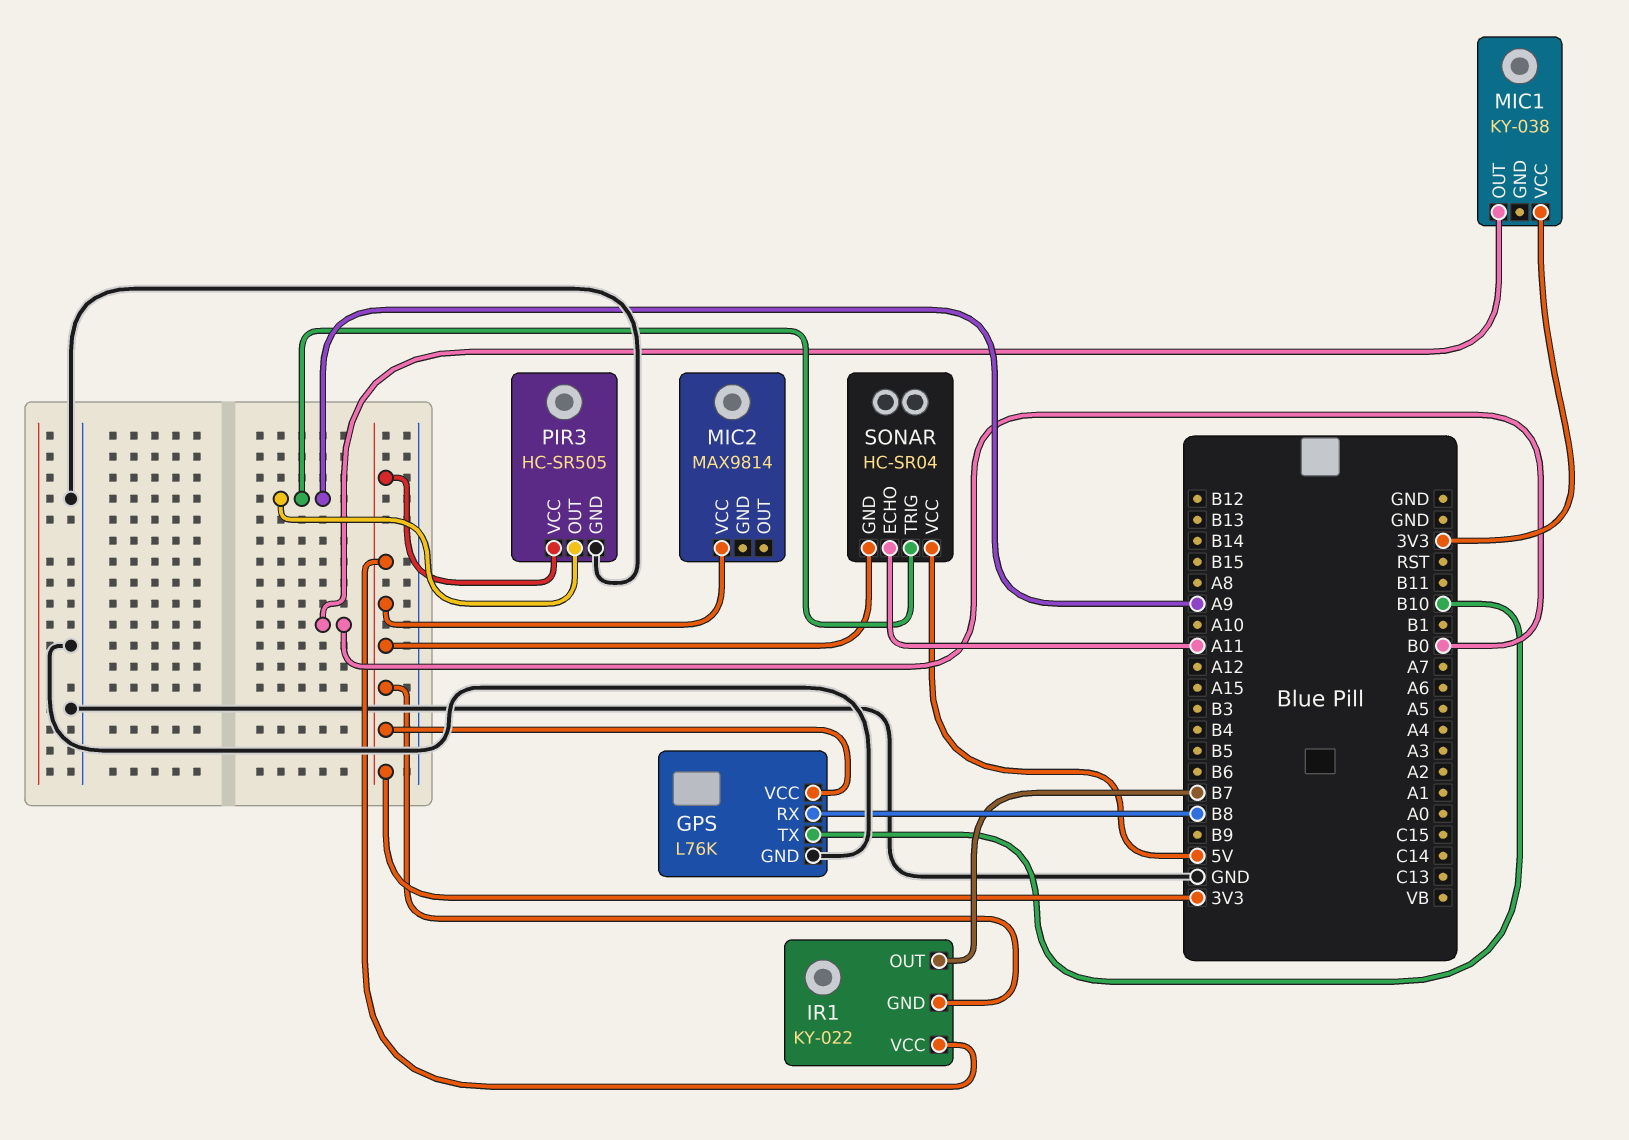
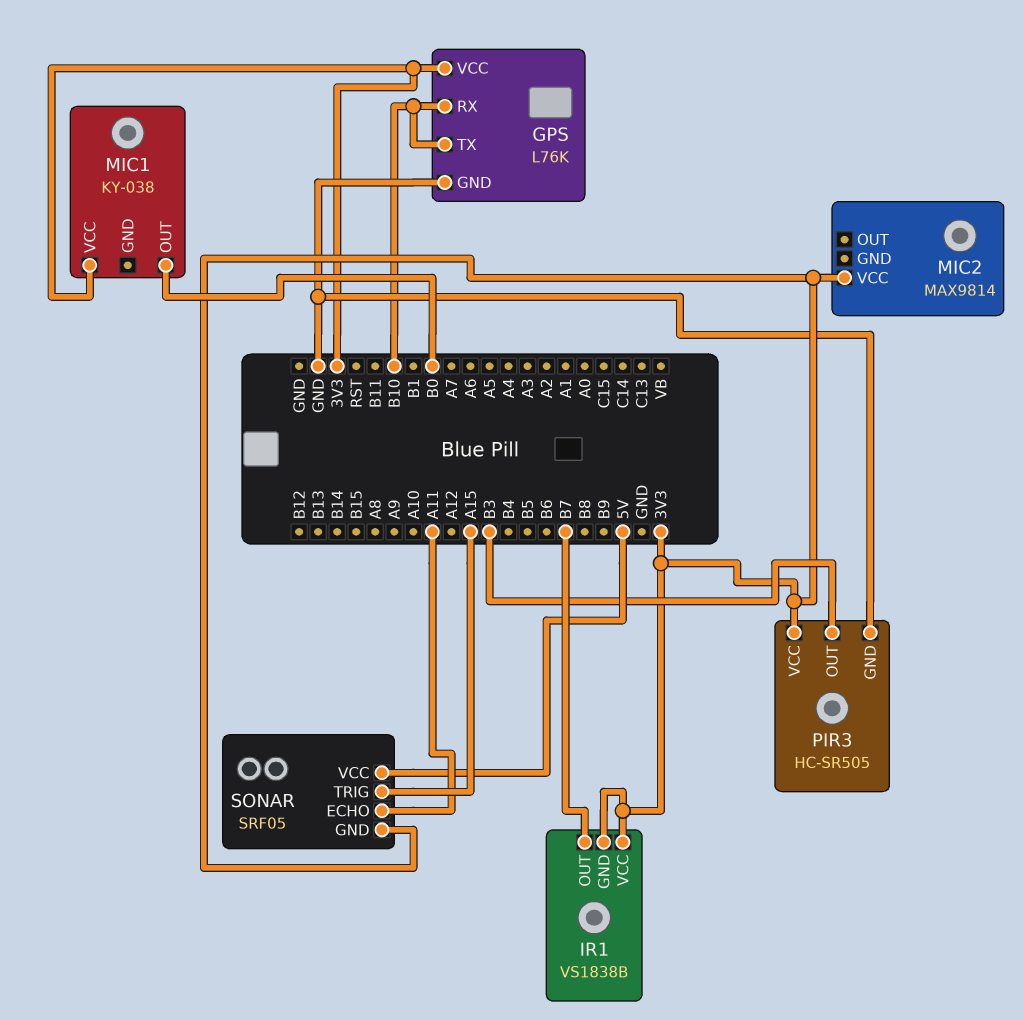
GPS pin RX: B8 -> B10
IR1: KY-022 -> VS1838B
PIR3 pin OUT: A9 -> B3
SONAR: HC-SR04 -> SRF05
SONAR pin TRIG: A9 -> A15

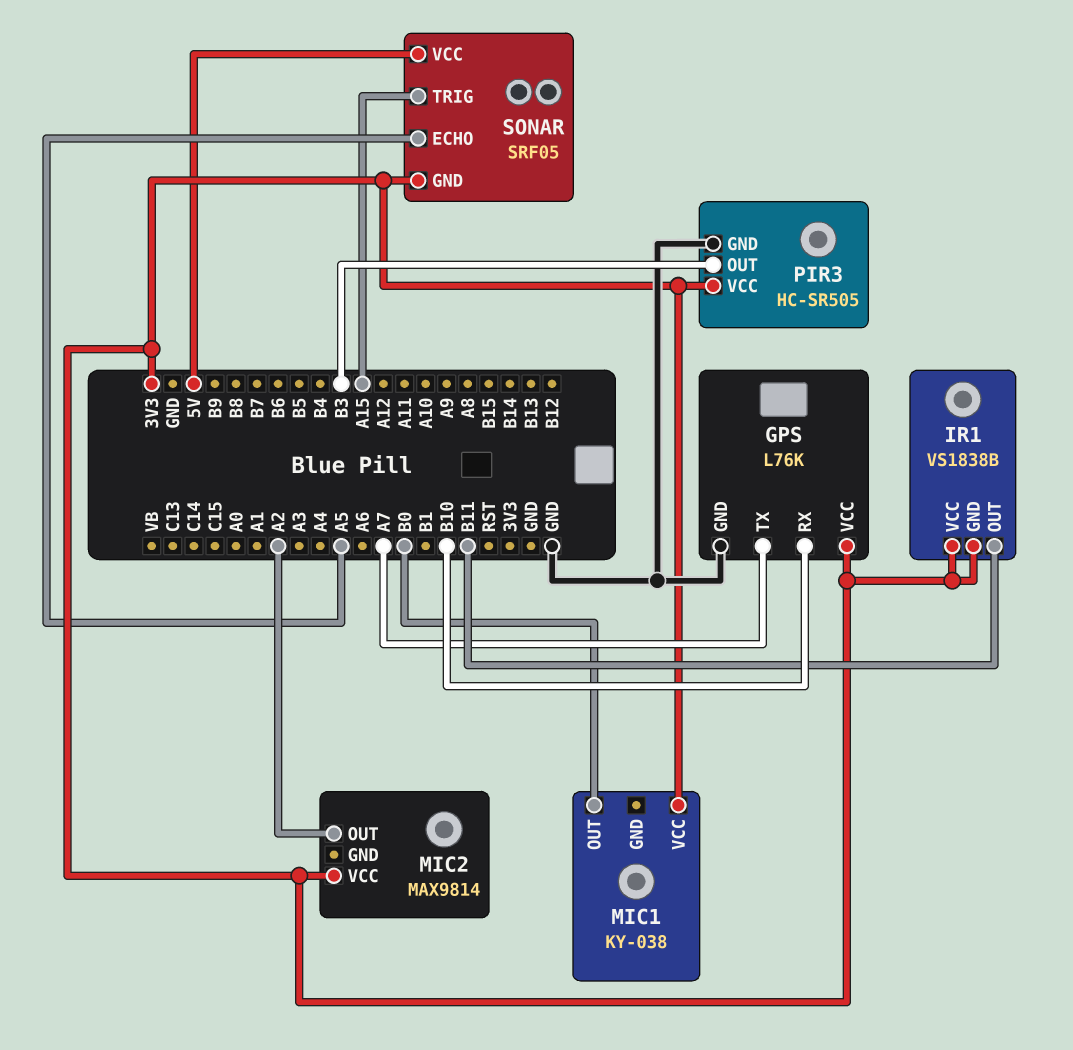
GPS pin TX: B10 -> A7
IR1 pin OUT: B7 -> B11
MIC2 pin OUT: none -> A2
SONAR pin ECHO: A11 -> A5

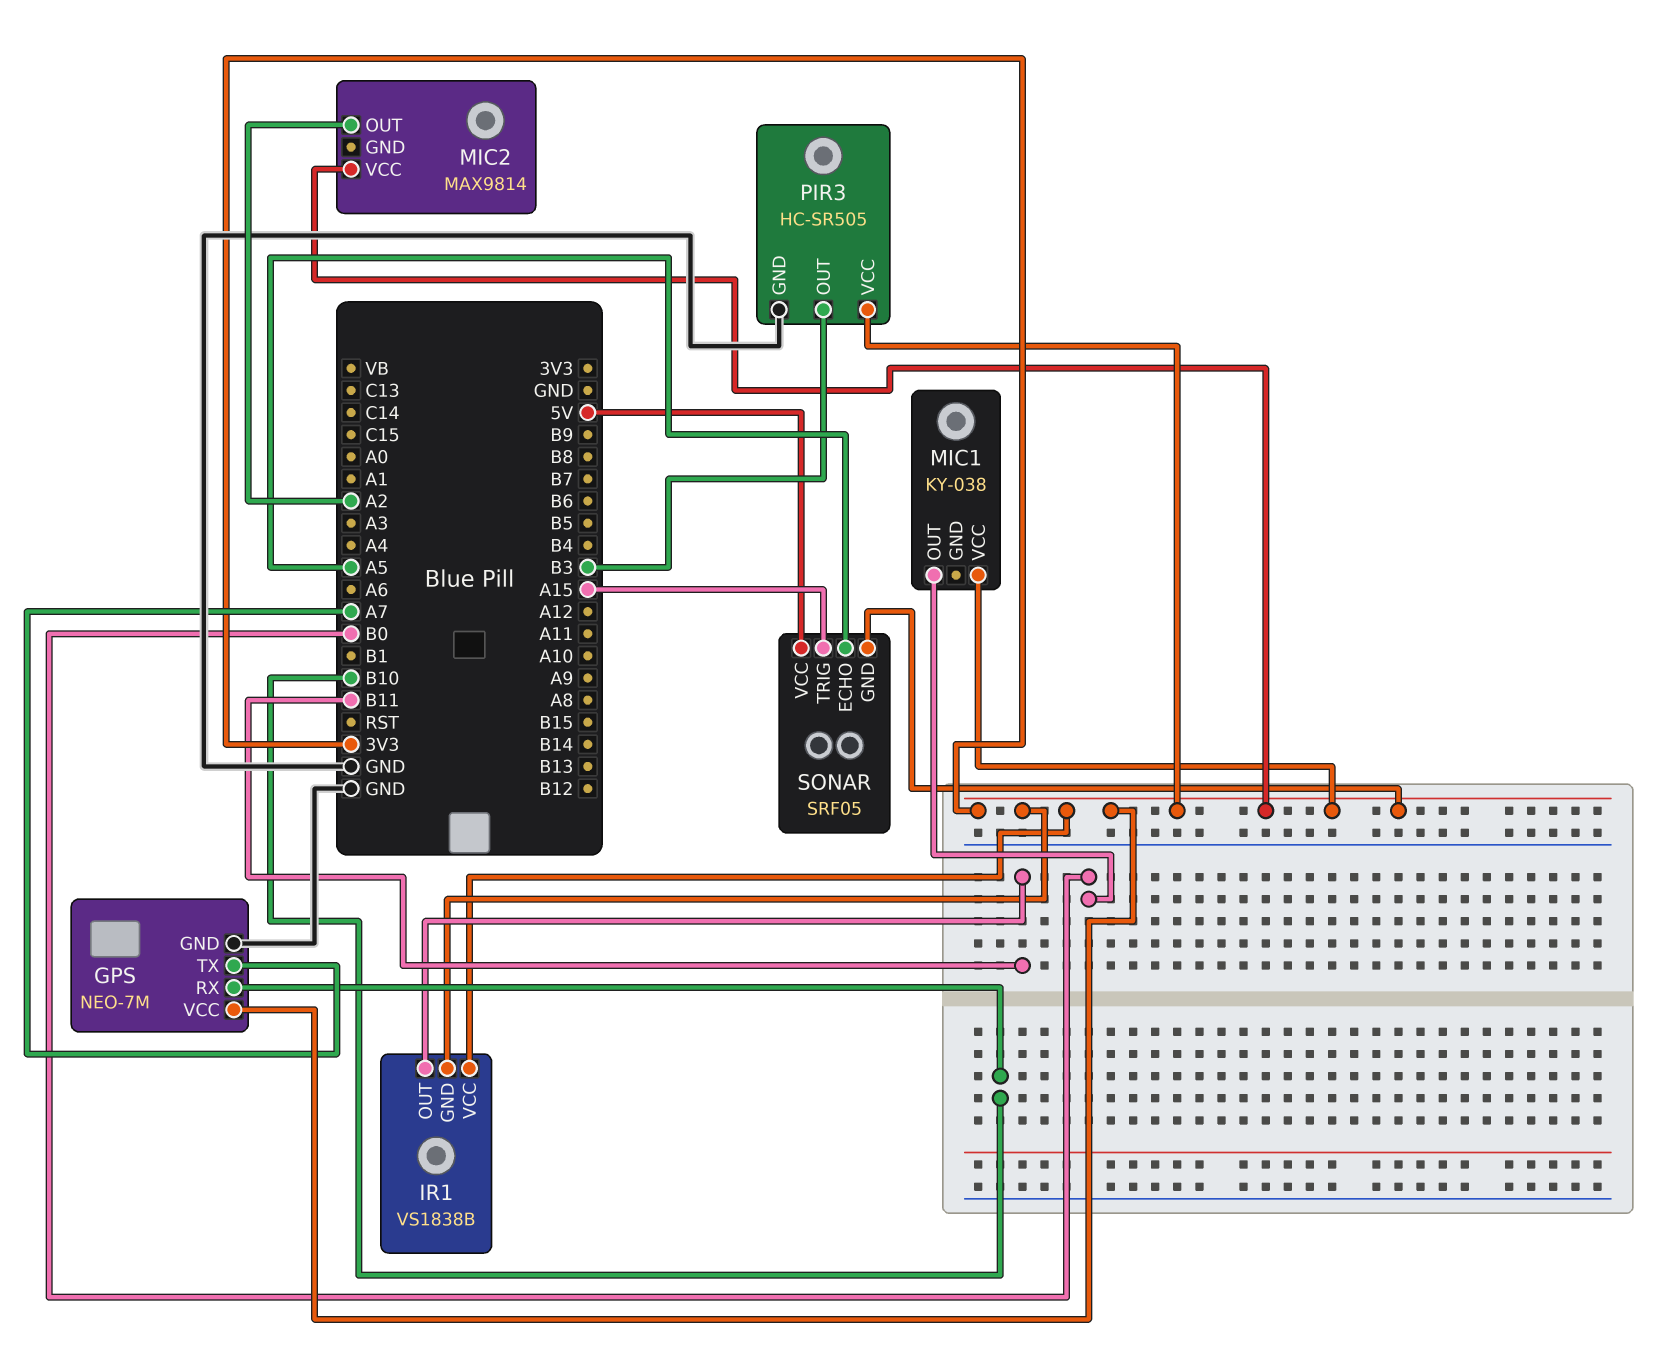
GPS: L76K -> NEO-7M

